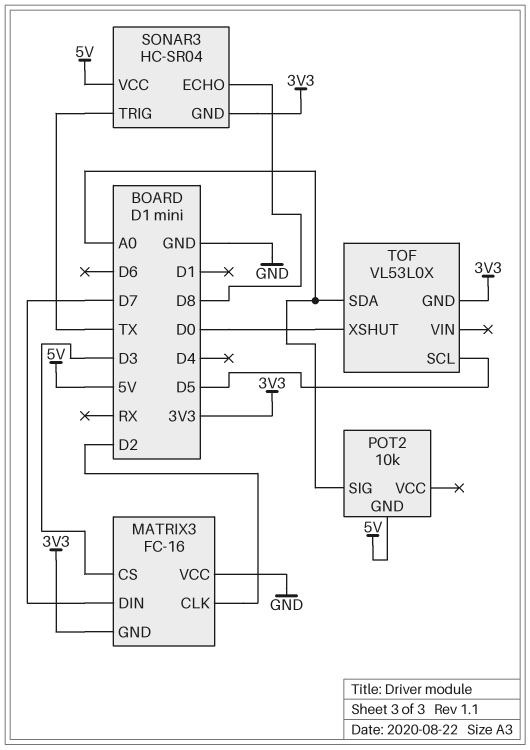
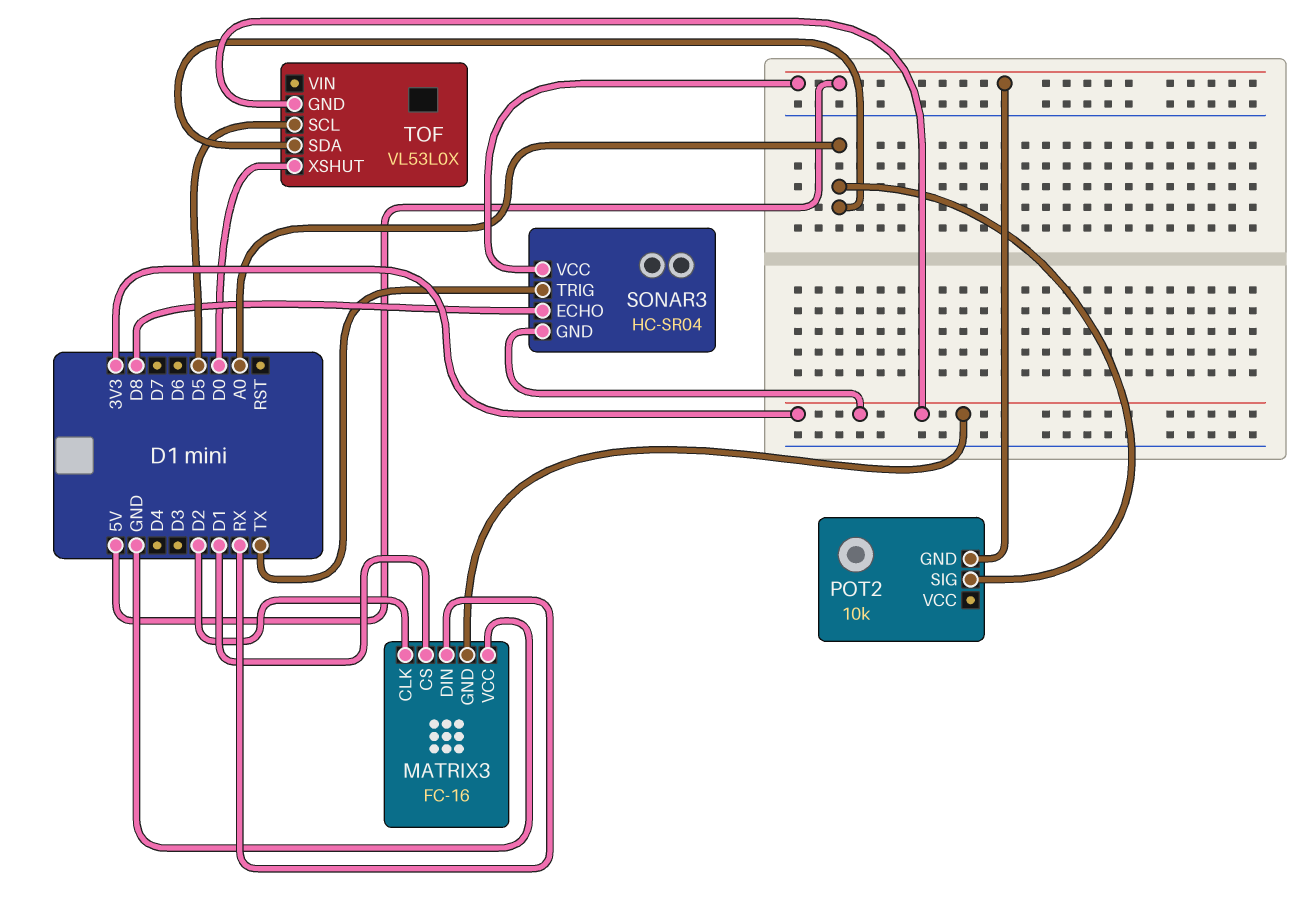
MATRIX3 pin CS: D3 -> D1
MATRIX3 pin DIN: D7 -> RX

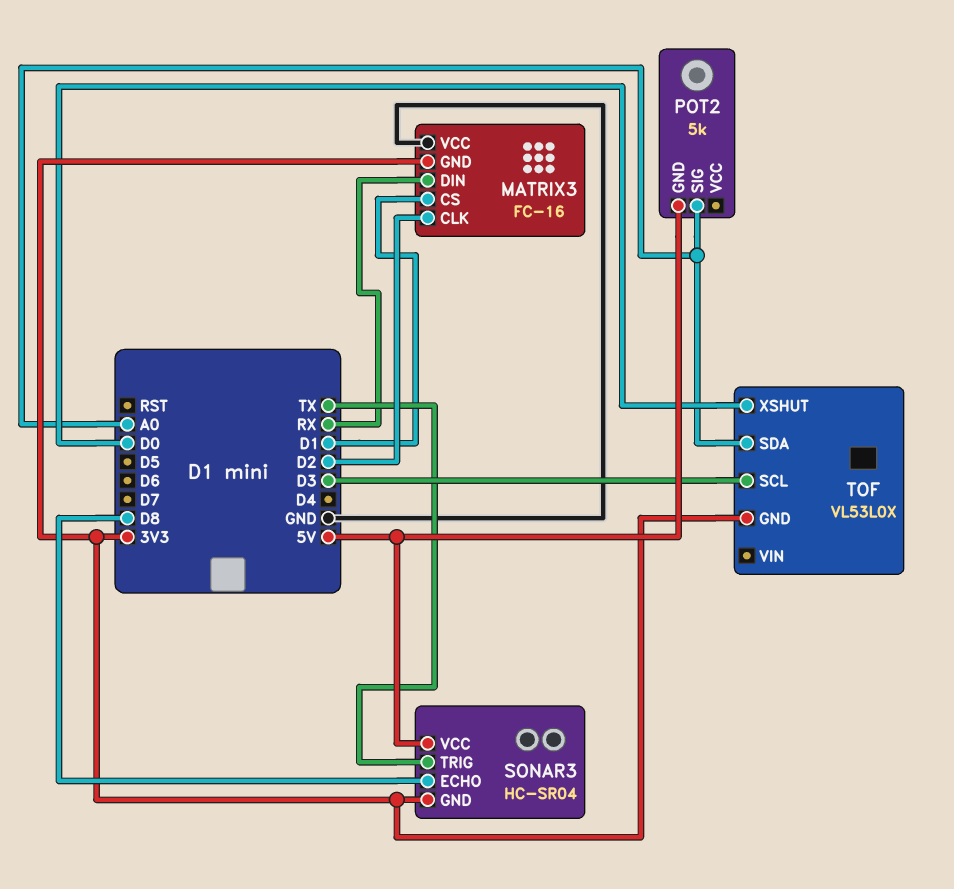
POT2: 10k -> 5k
TOF pin SCL: D5 -> D3

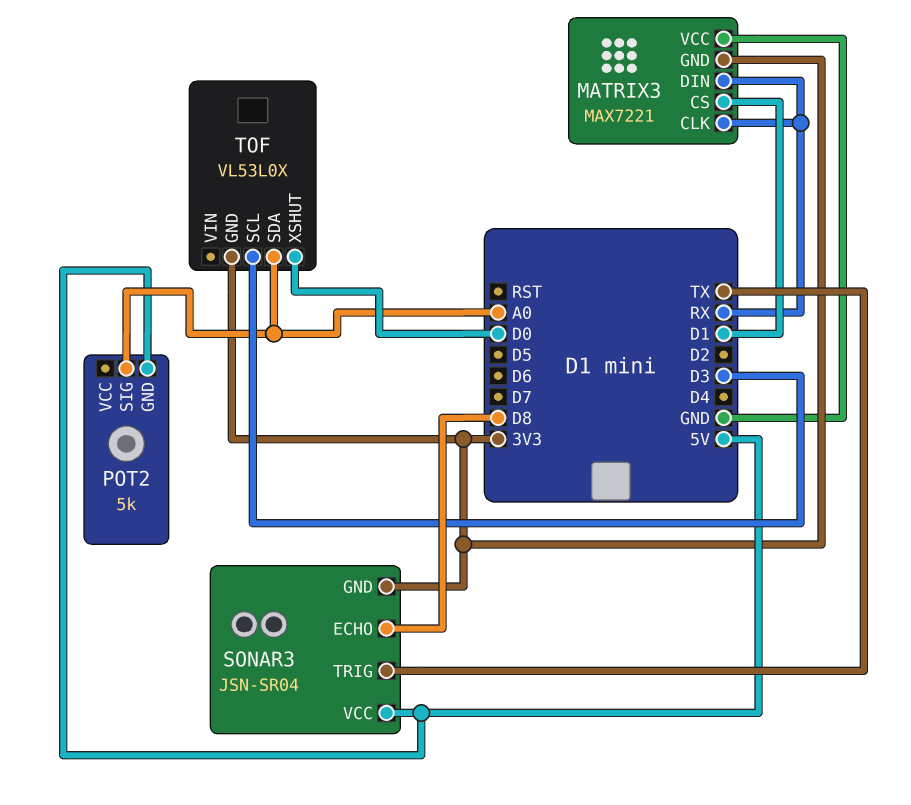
MATRIX3: FC-16 -> MAX7221
MATRIX3 pin CLK: D2 -> RX
SONAR3: HC-SR04 -> JSN-SR04

